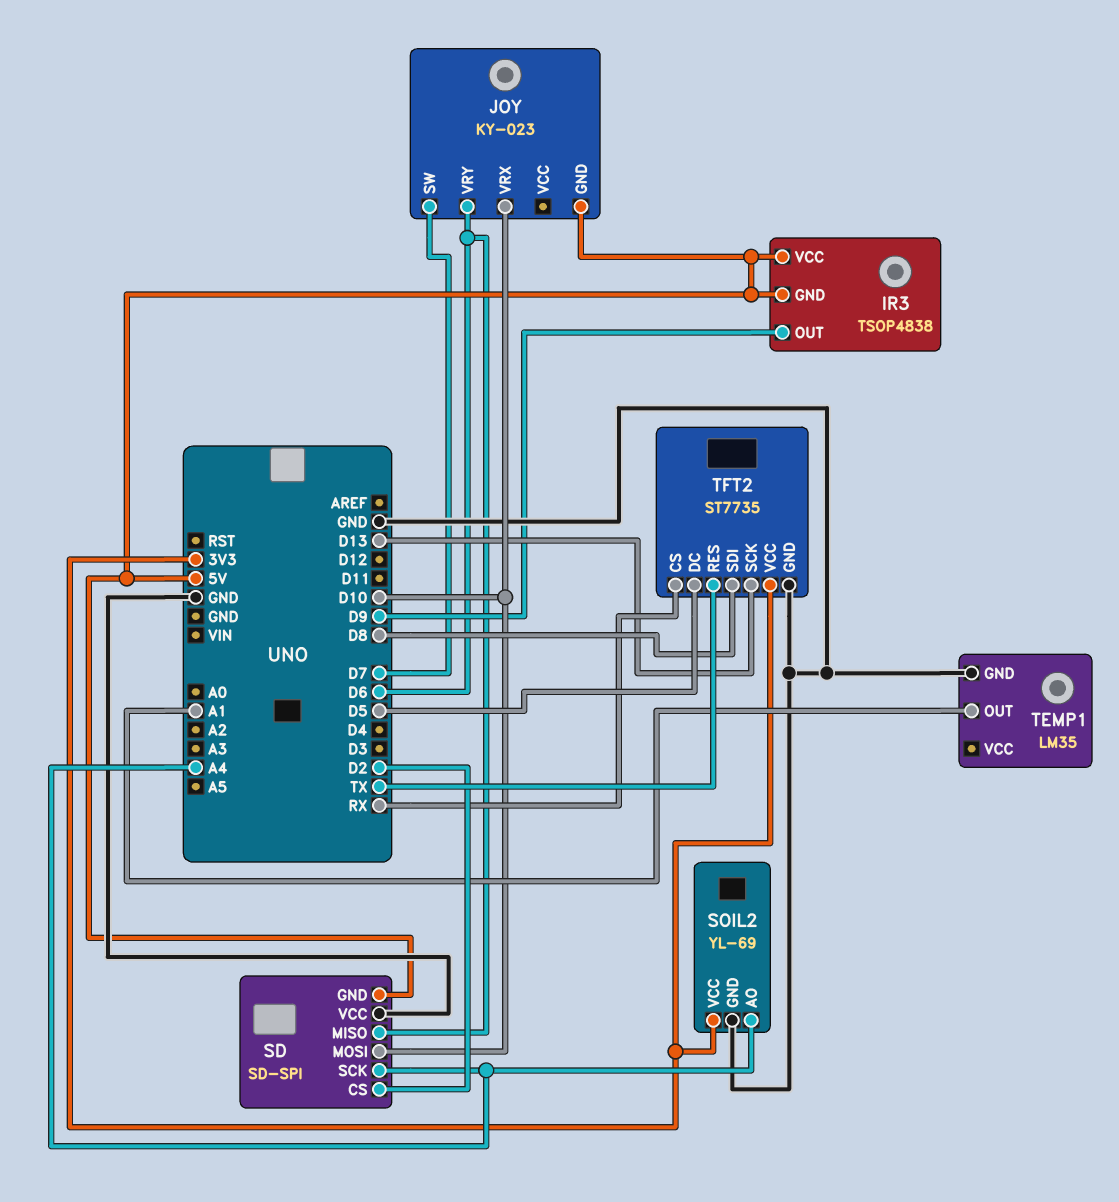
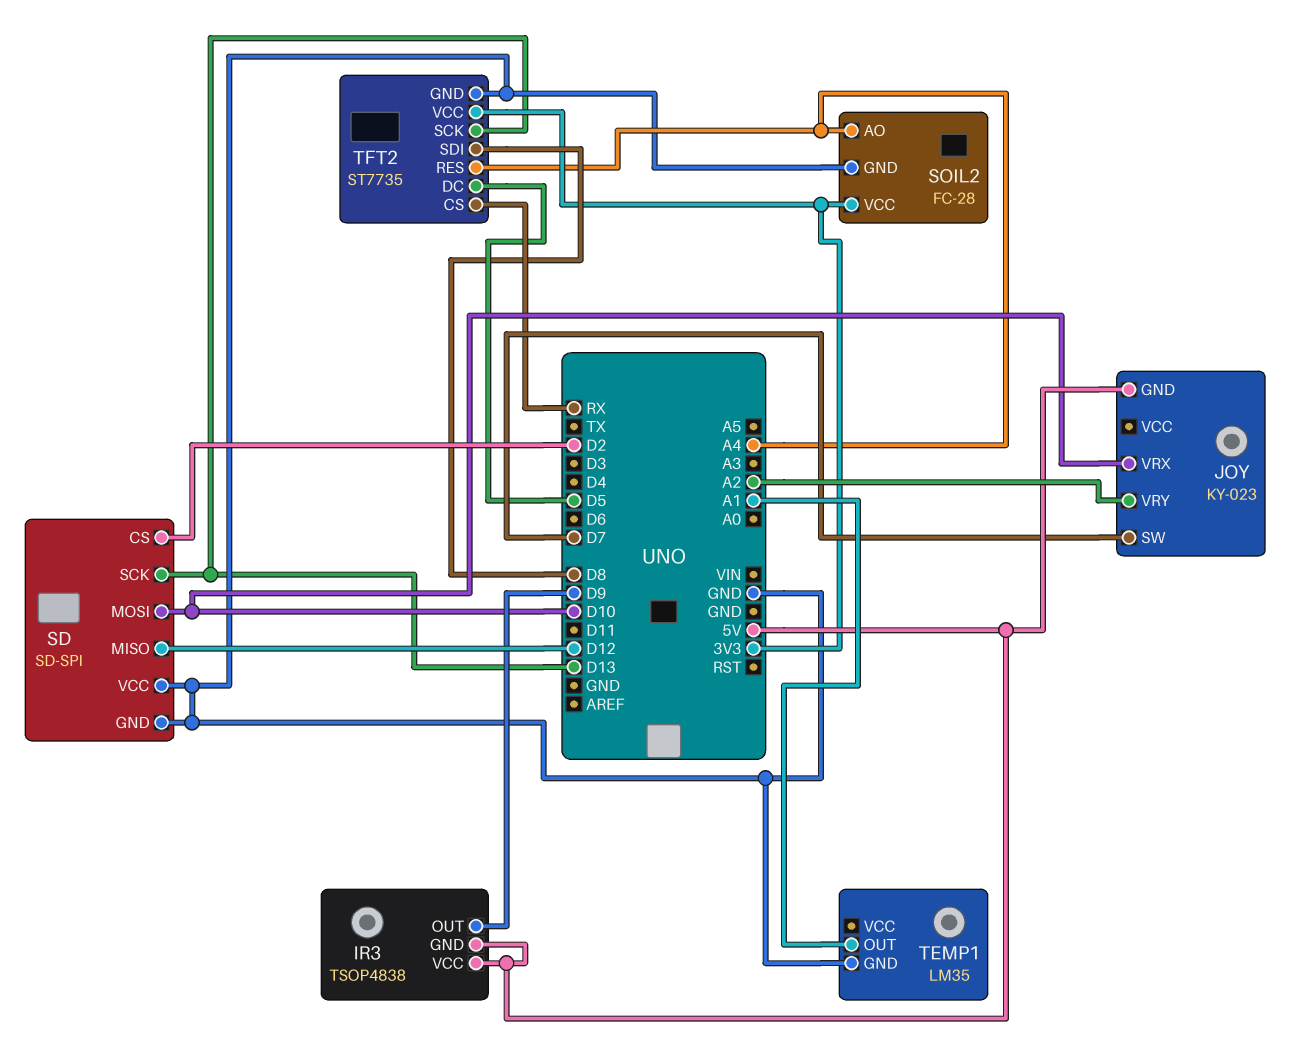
JOY pin VRY: D6 -> A2
SD pin GND: 5V -> GND
SD pin MISO: D6 -> D12
SD pin SCK: A4 -> D13
SOIL2: YL-69 -> FC-28
TFT2 pin RES: TX -> A4

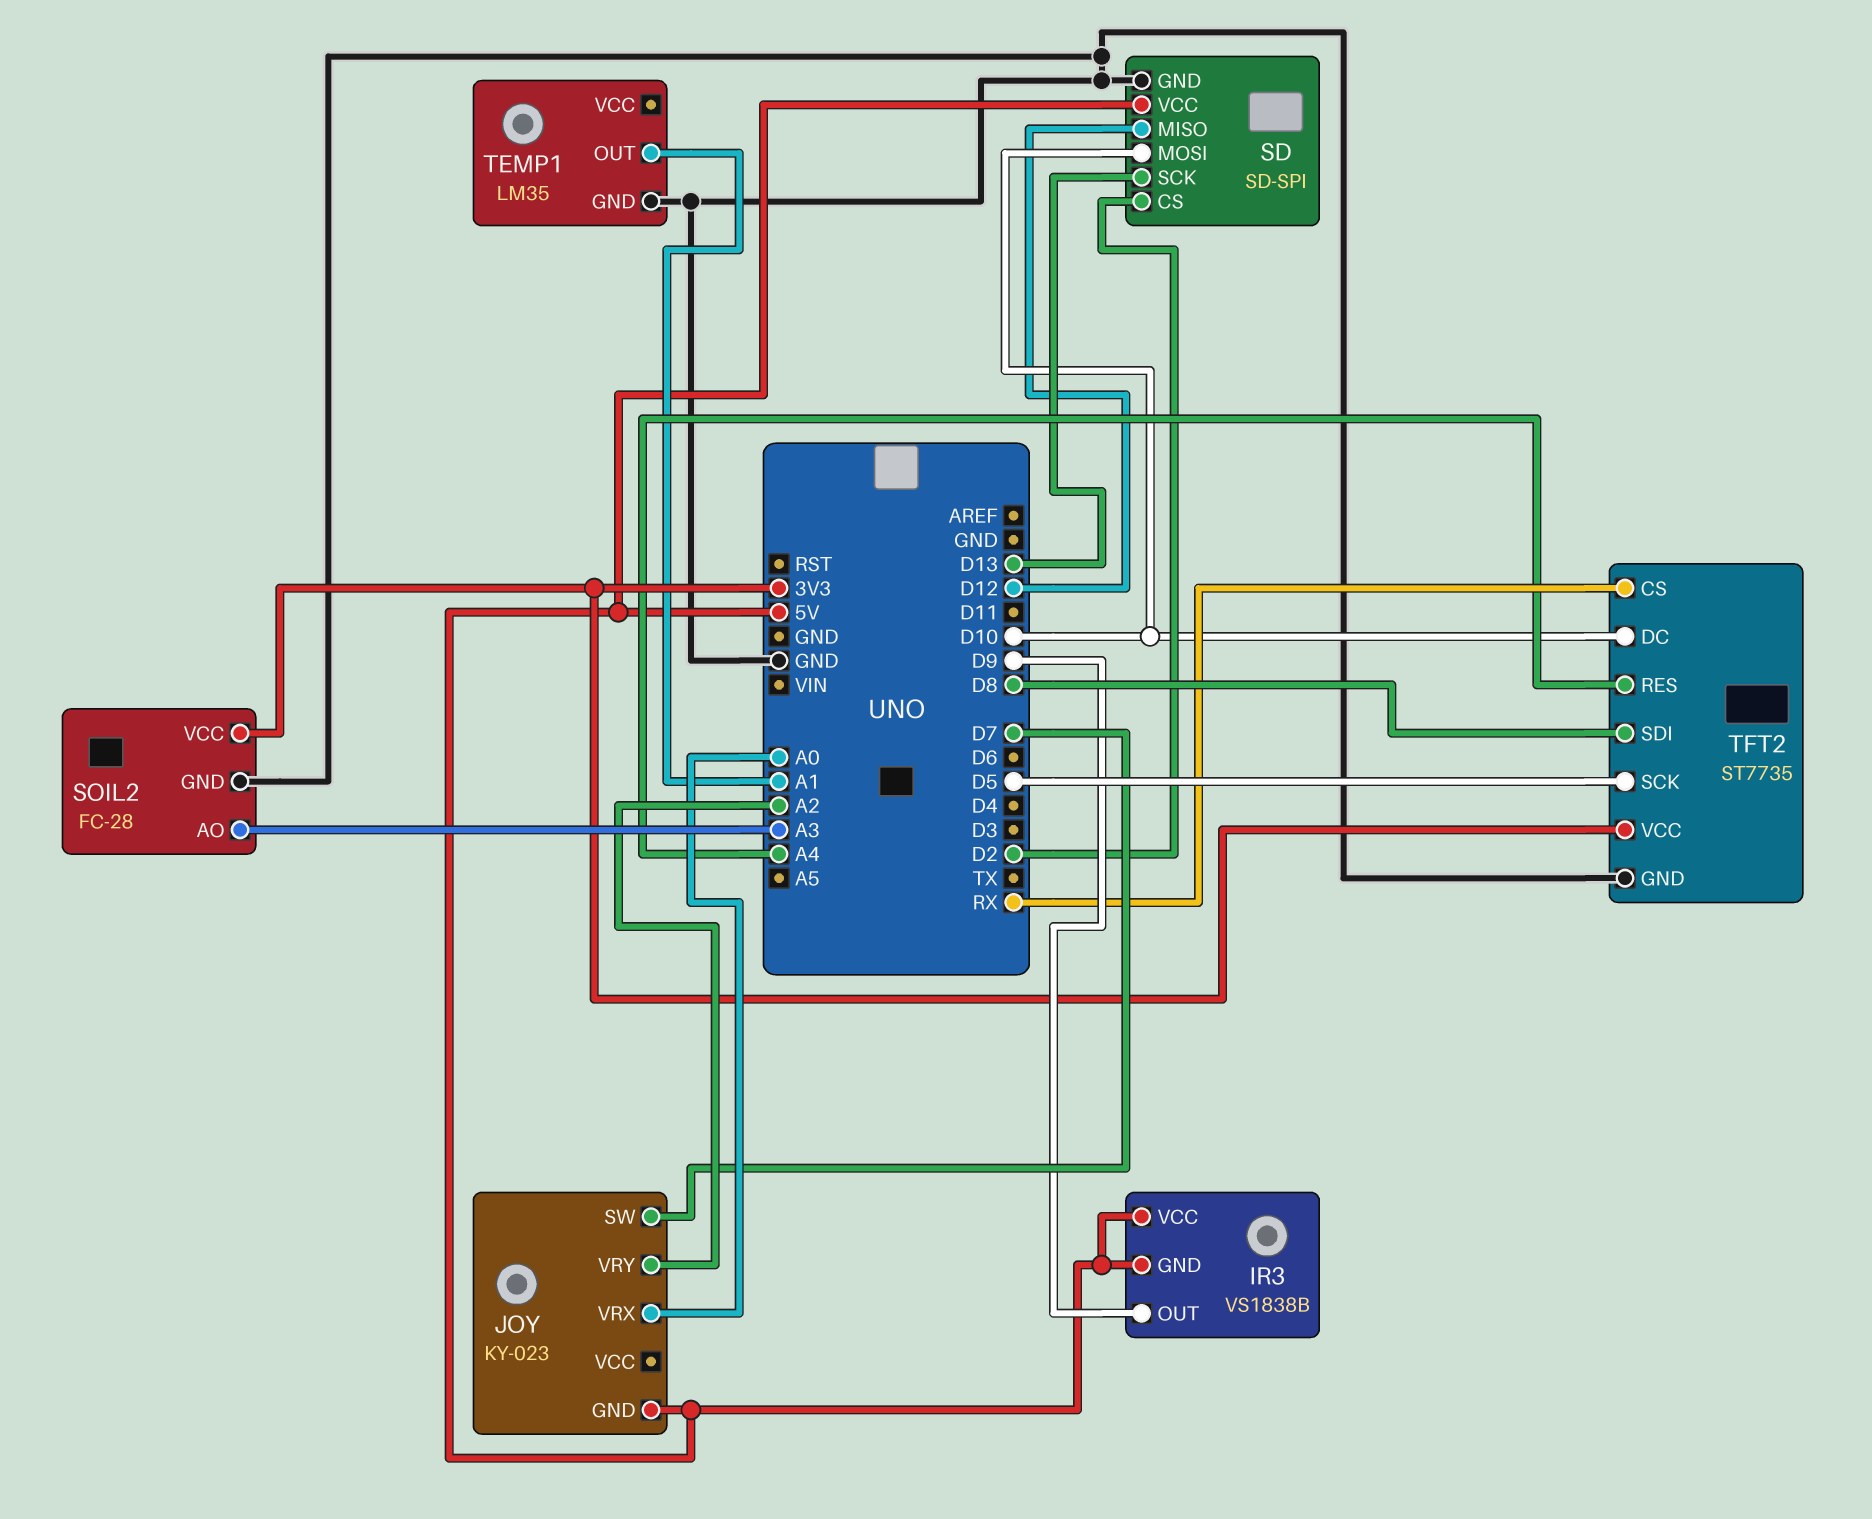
IR3: TSOP4838 -> VS1838B
JOY pin VRX: D10 -> A0
SD pin VCC: GND -> 5V
SOIL2 pin AO: A4 -> A3
TFT2 pin DC: D5 -> D10
TFT2 pin SCK: D13 -> D5

